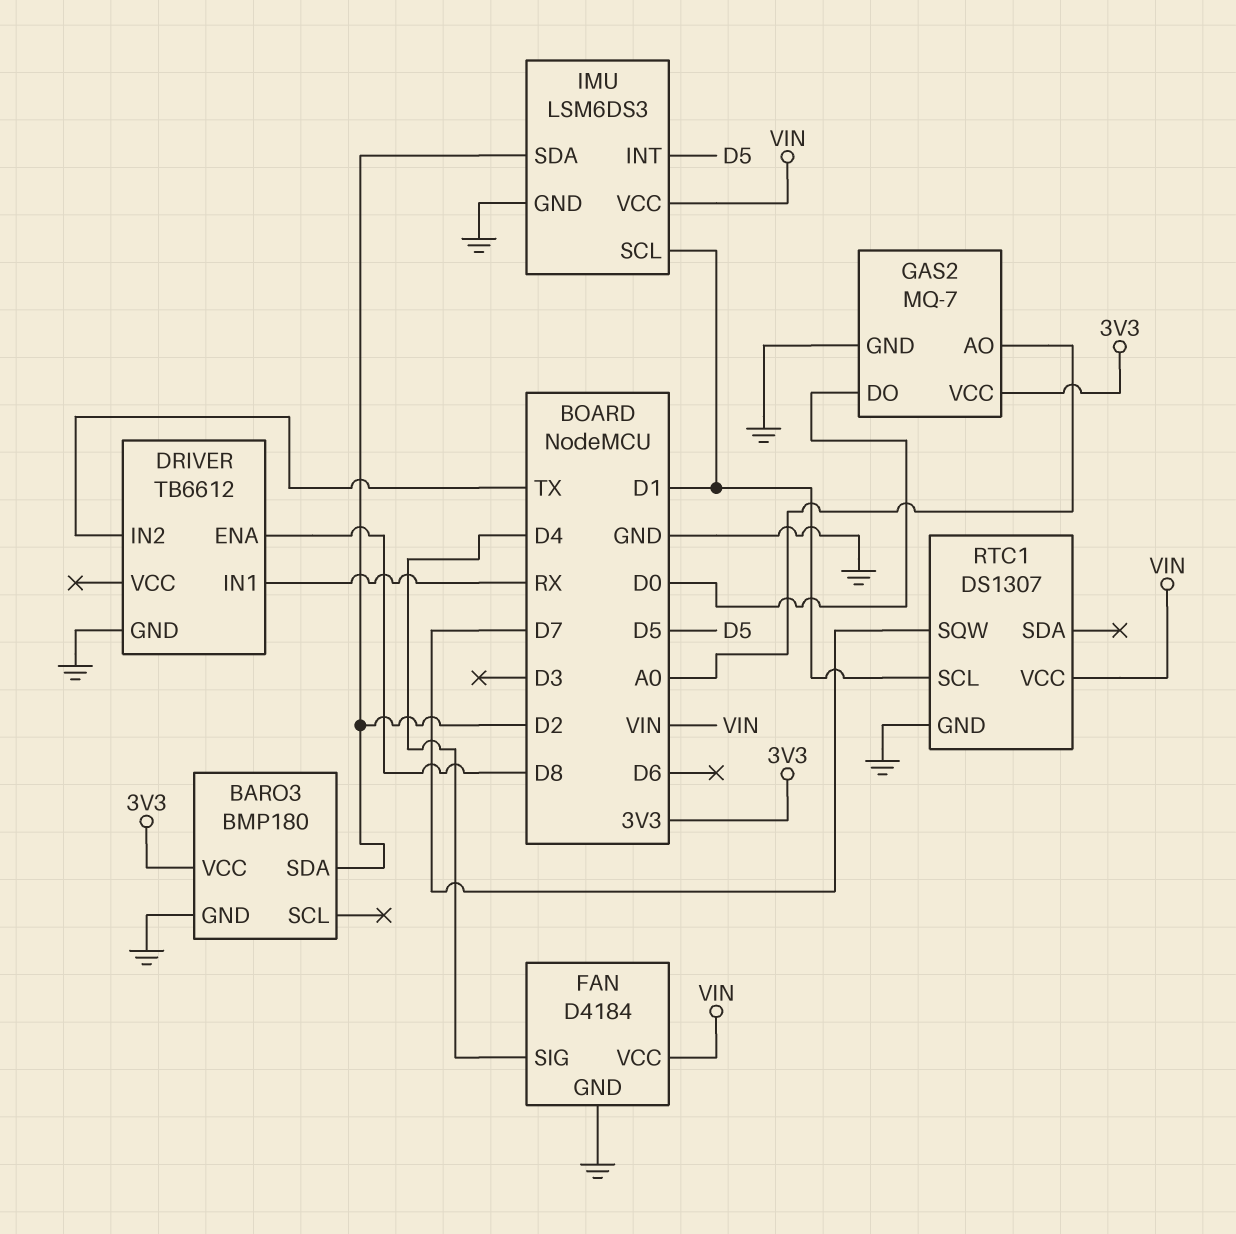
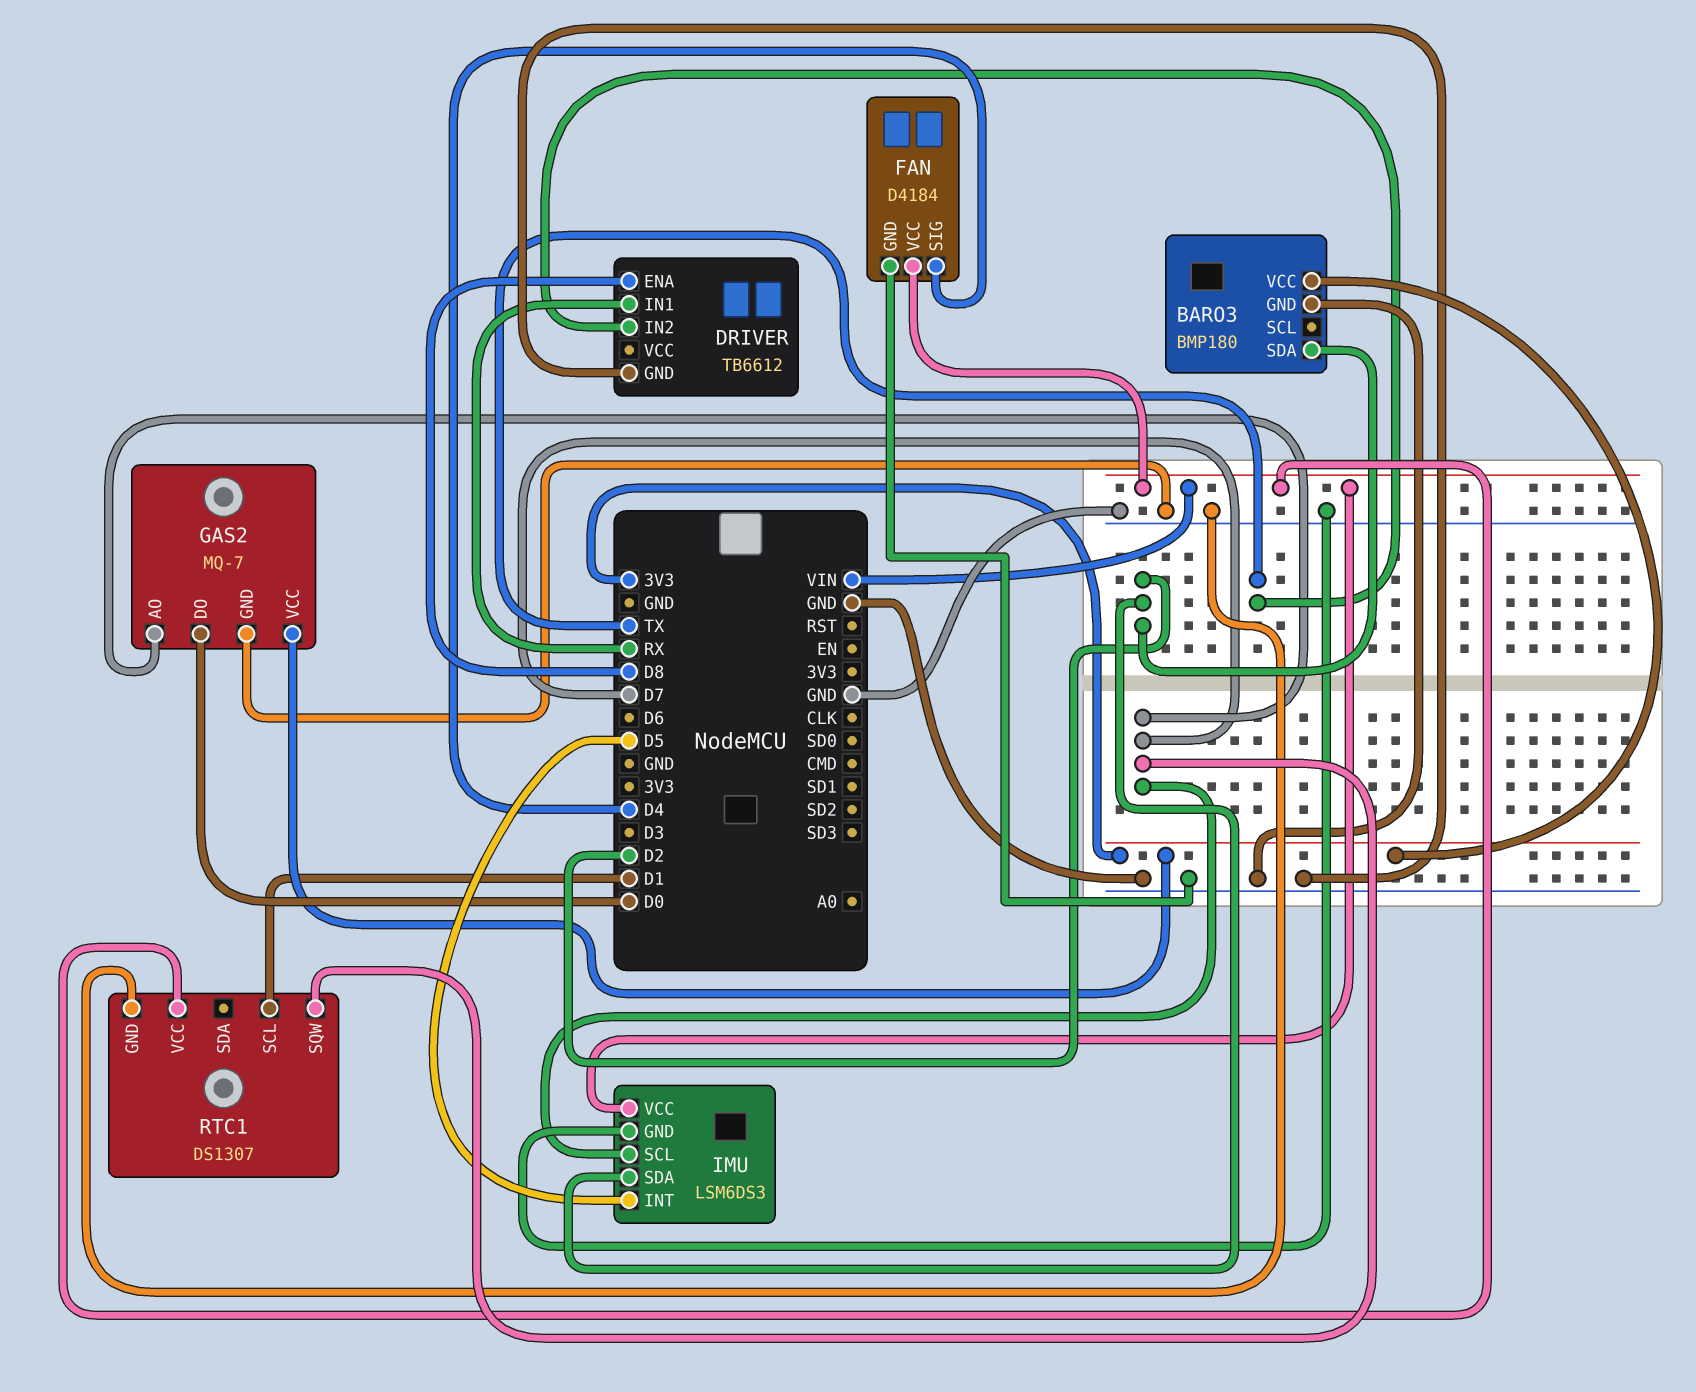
GAS2 pin AO: A0 -> D7
IMU pin SCL: D1 -> D7

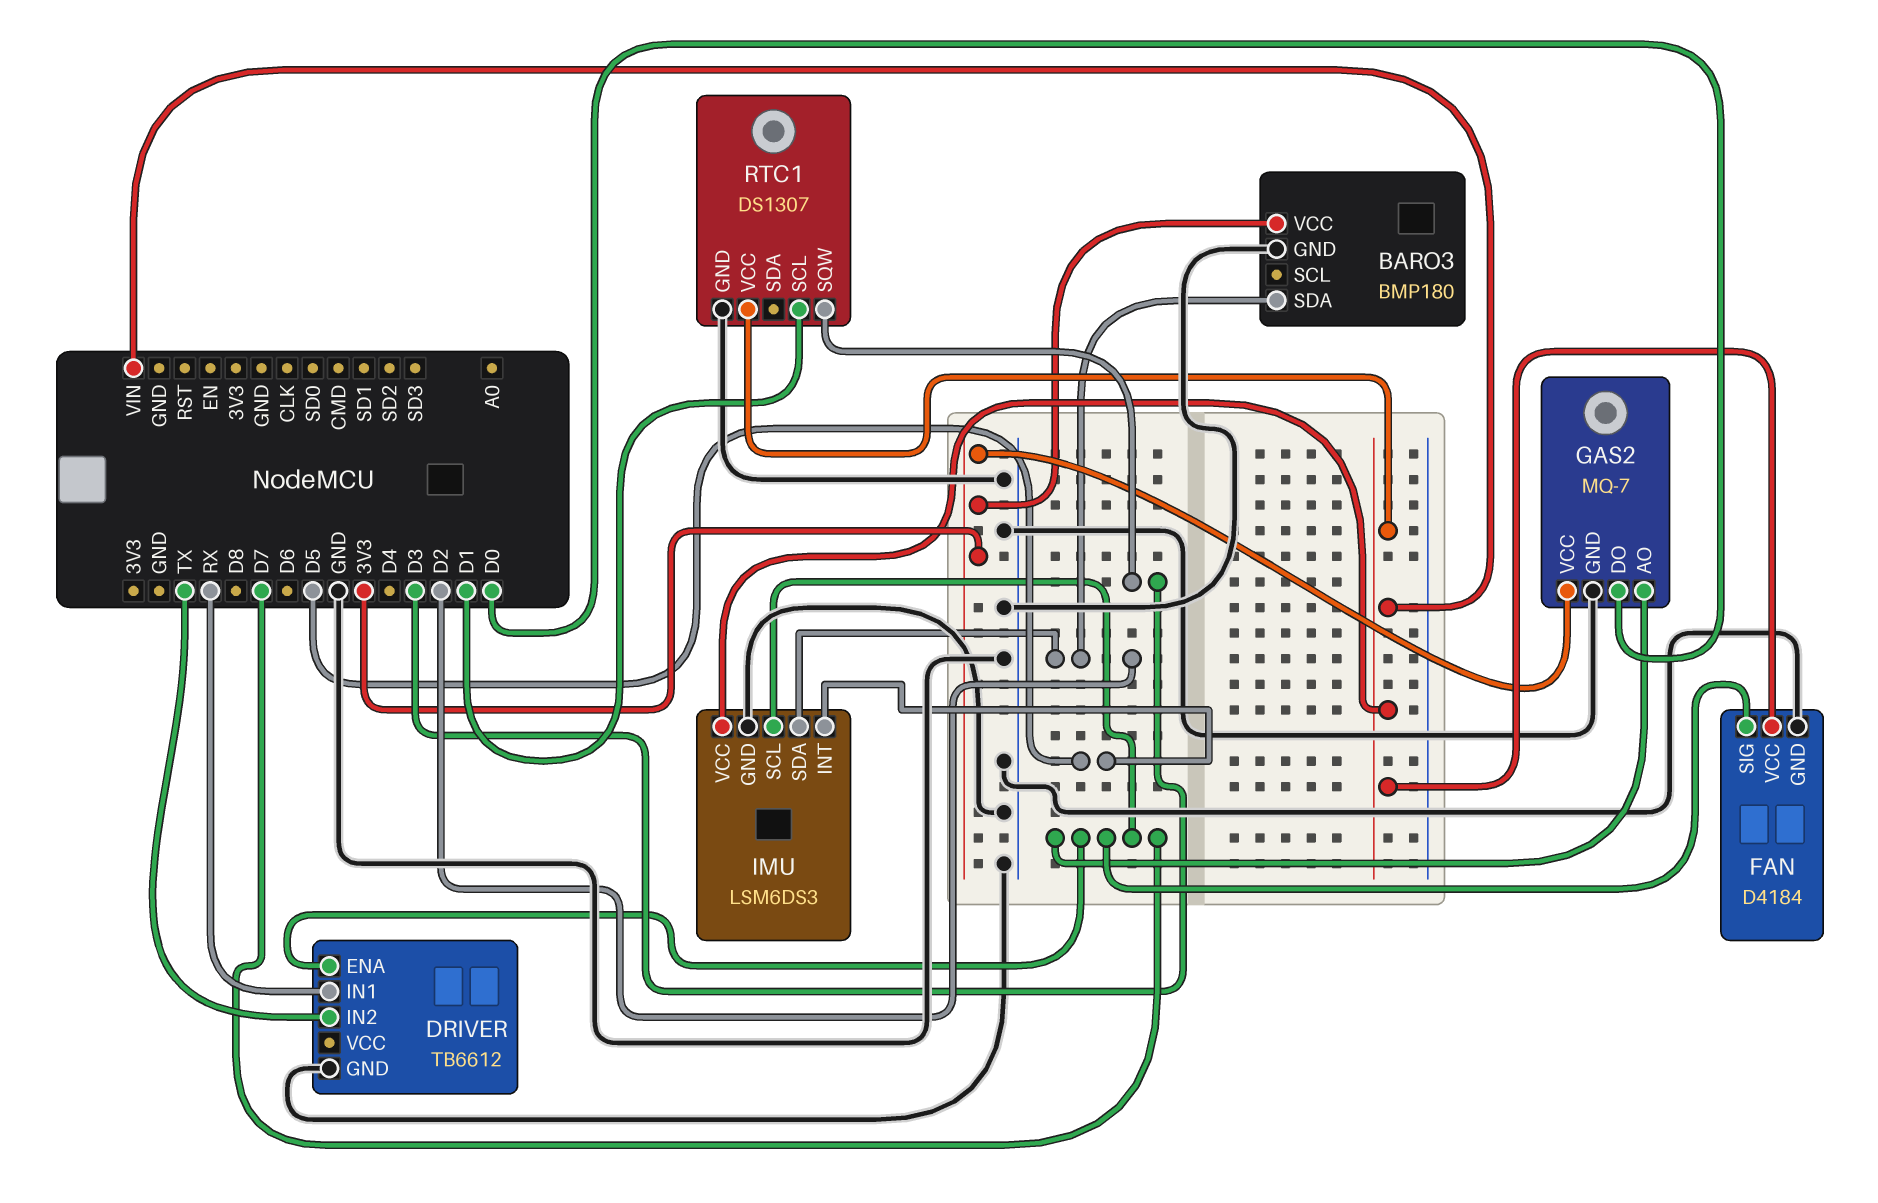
DRIVER pin ENA: D8 -> D7
FAN pin SIG: D4 -> D7
RTC1 pin SQW: D7 -> D3

